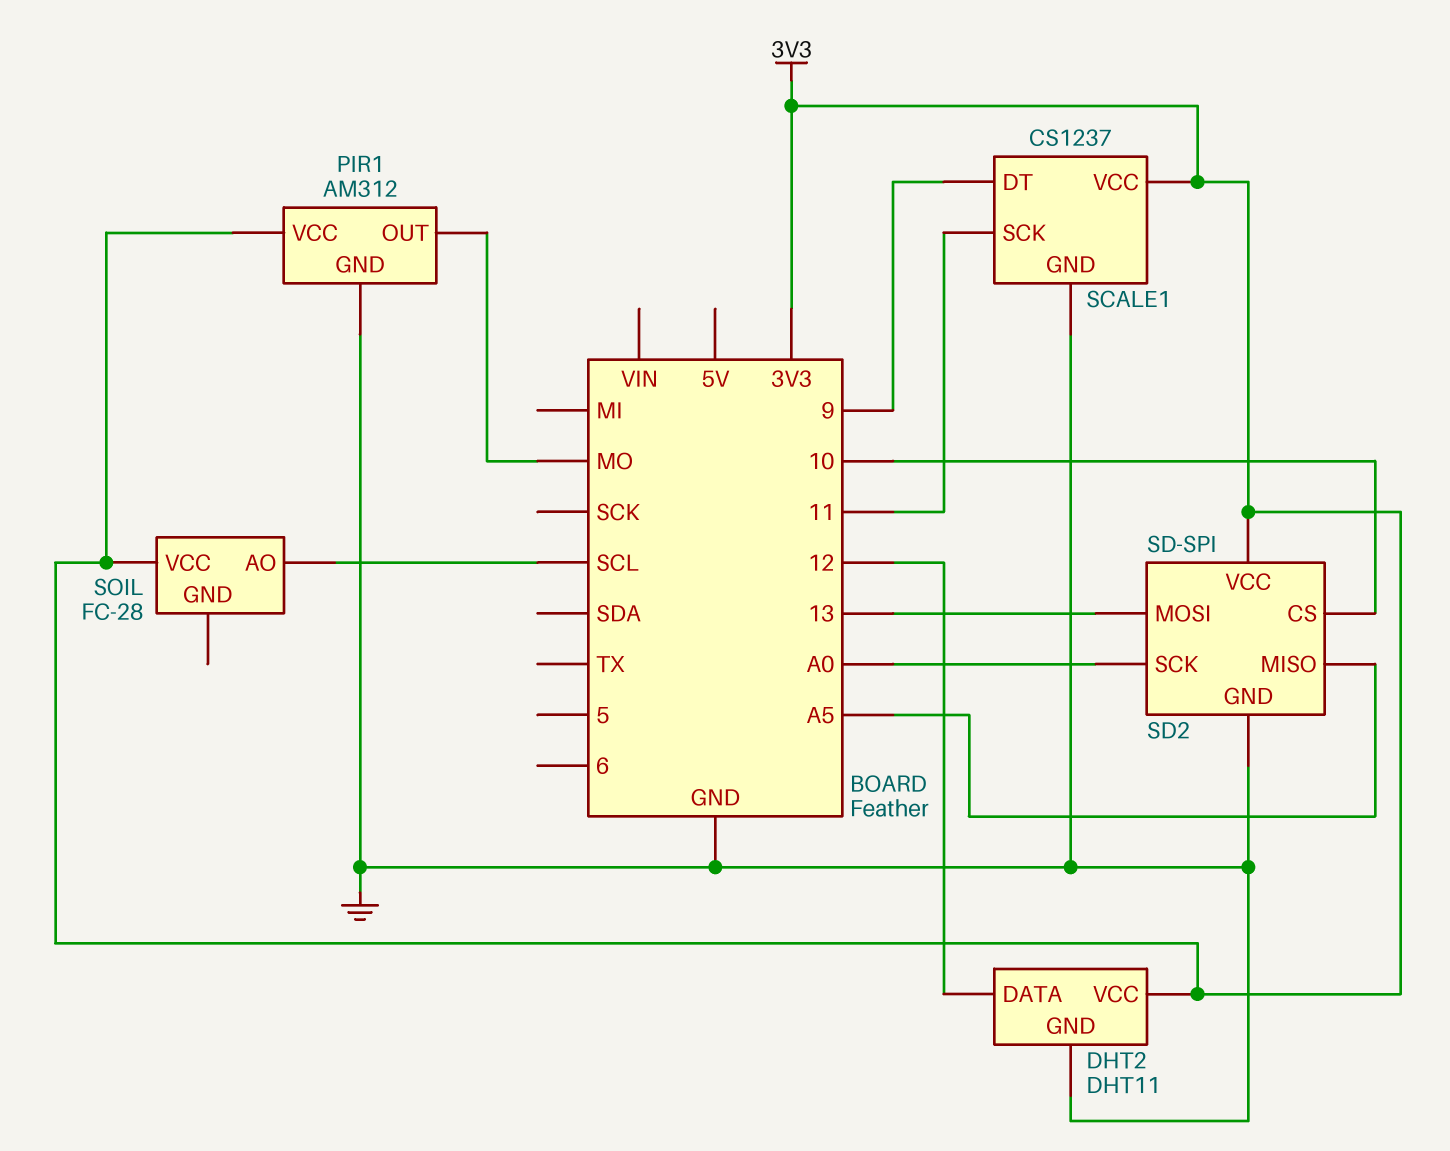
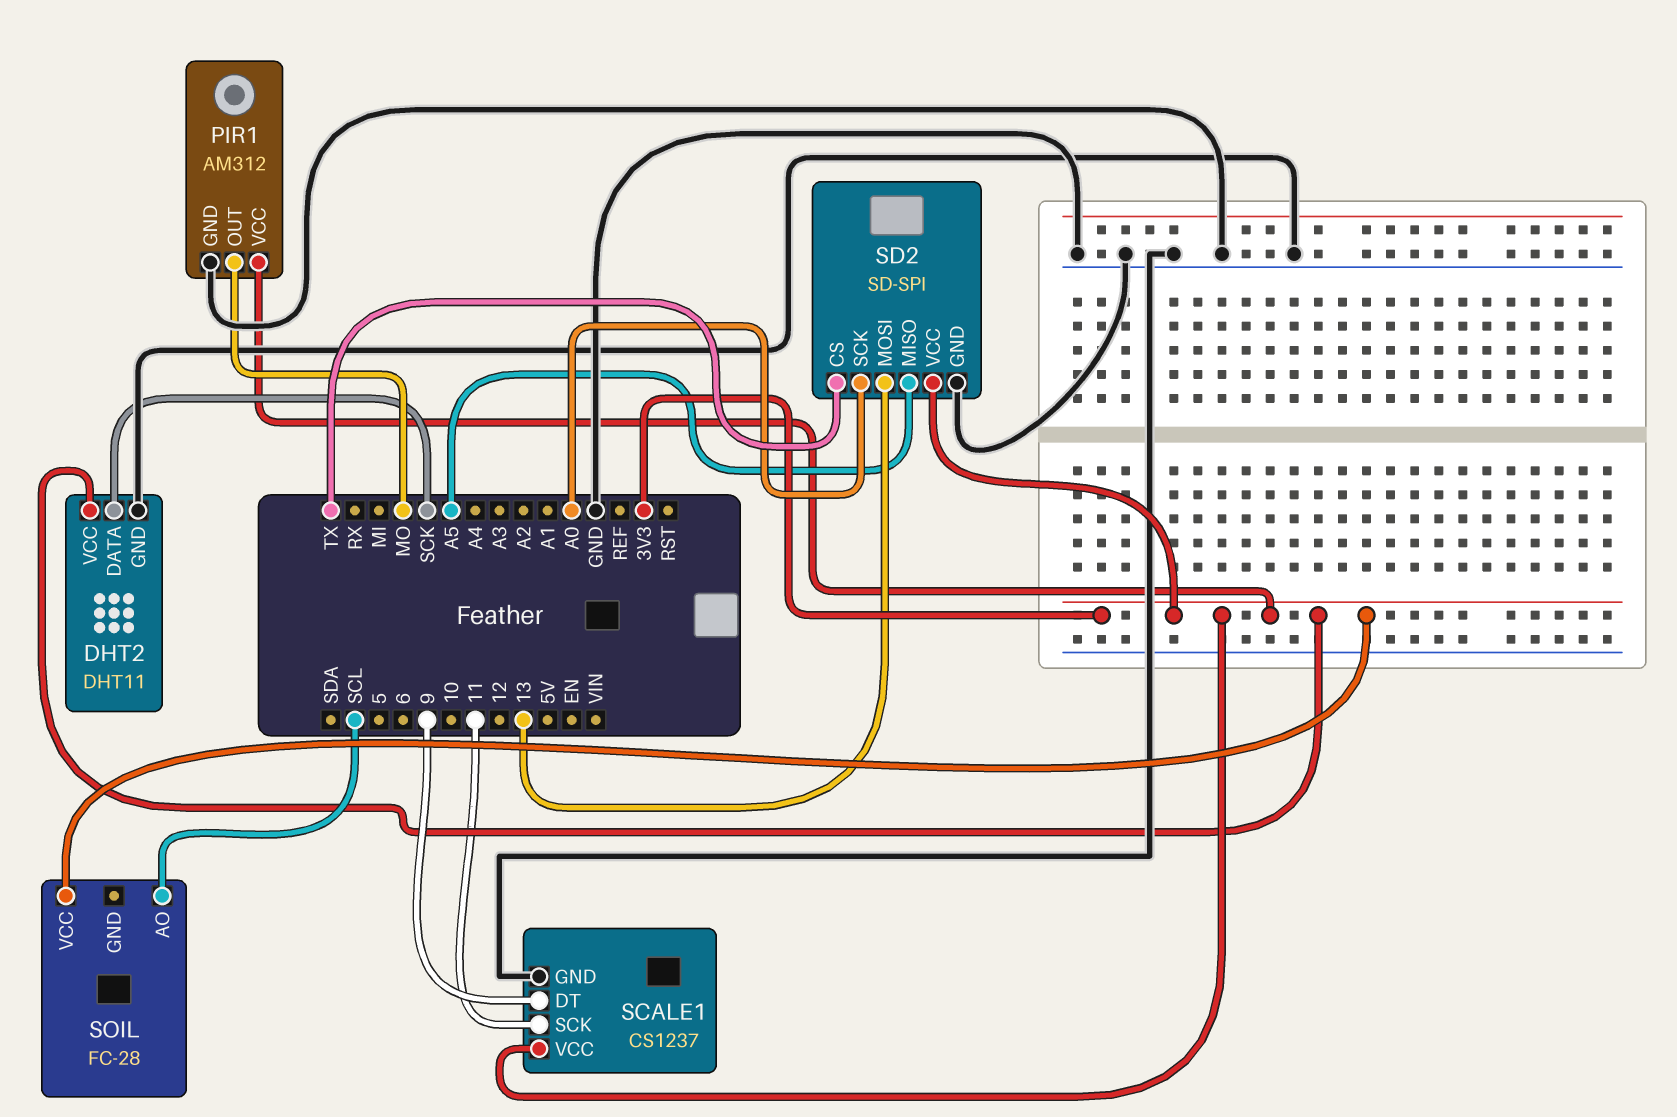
DHT2 pin DATA: 12 -> SCK
SD2 pin CS: 10 -> TX

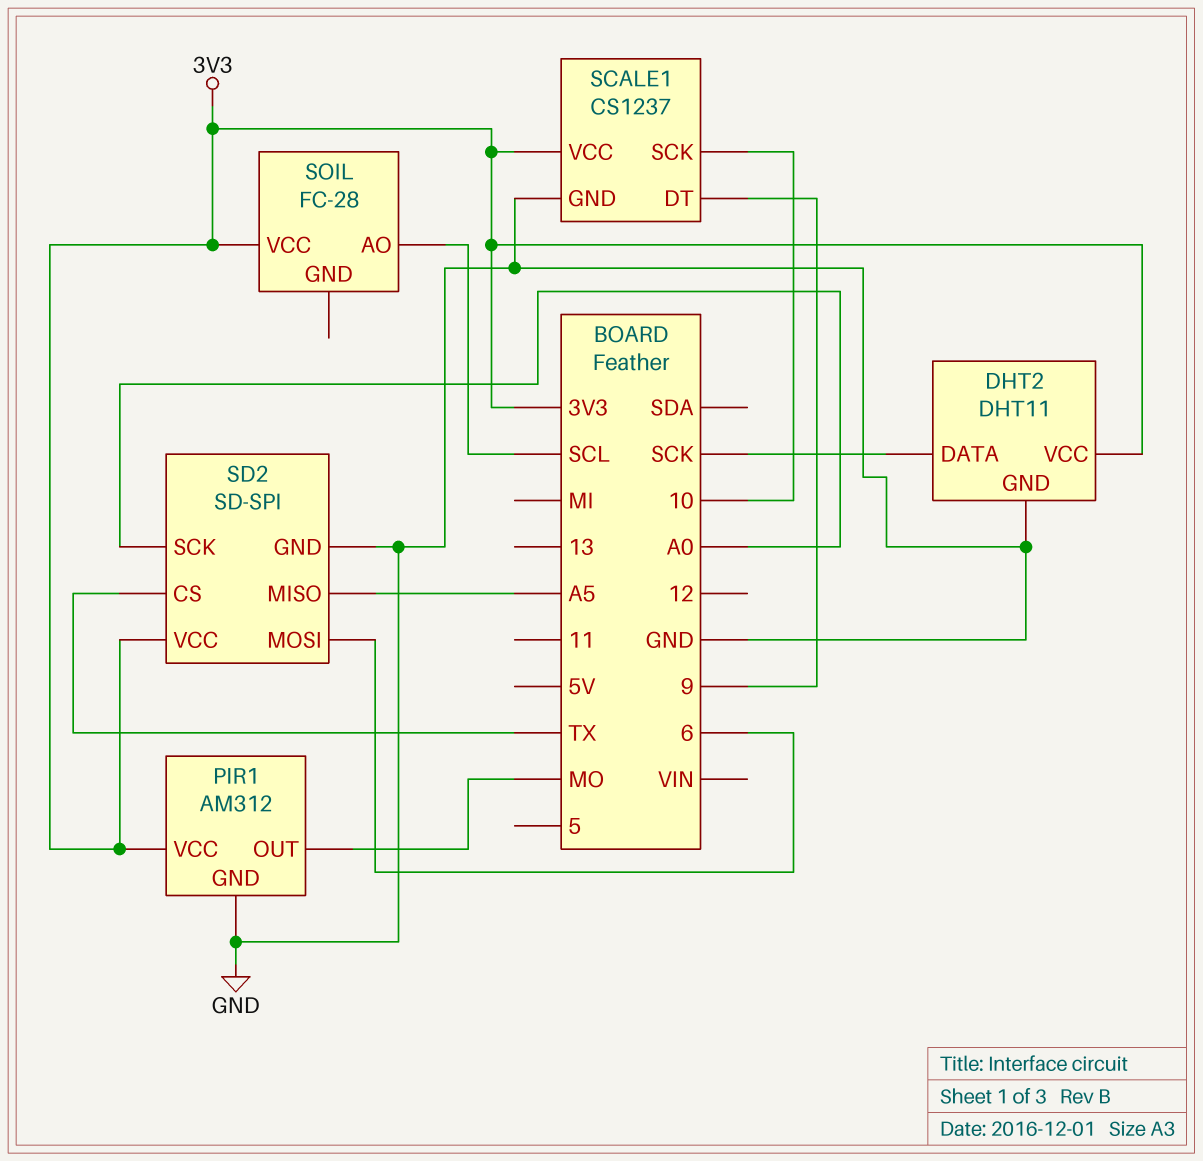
SCALE1 pin SCK: 11 -> 10
SD2 pin MOSI: 13 -> 6

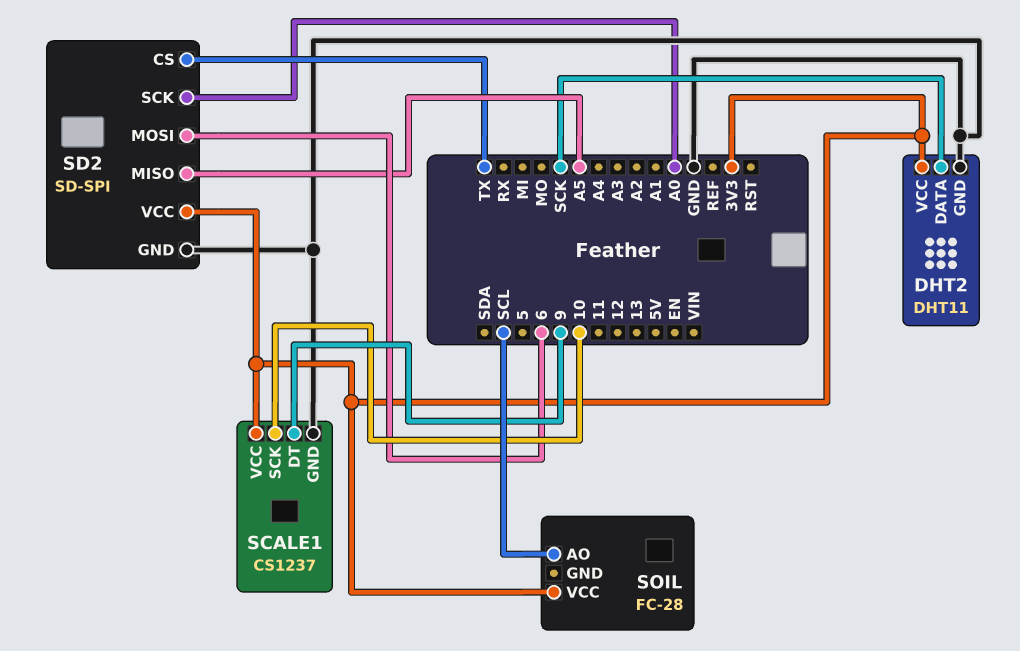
PIR1: AM312 -> none
PIR1 pin GND: GND -> none
PIR1 pin OUT: MO -> none
PIR1 pin VCC: 3V3 -> none

